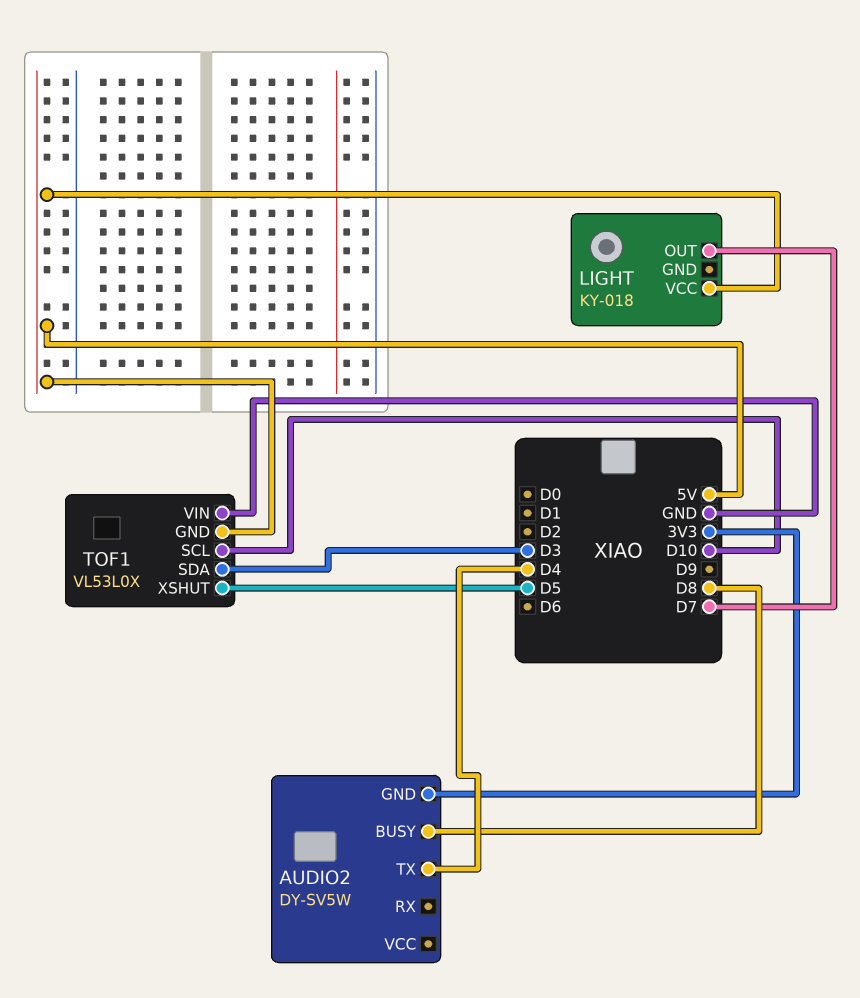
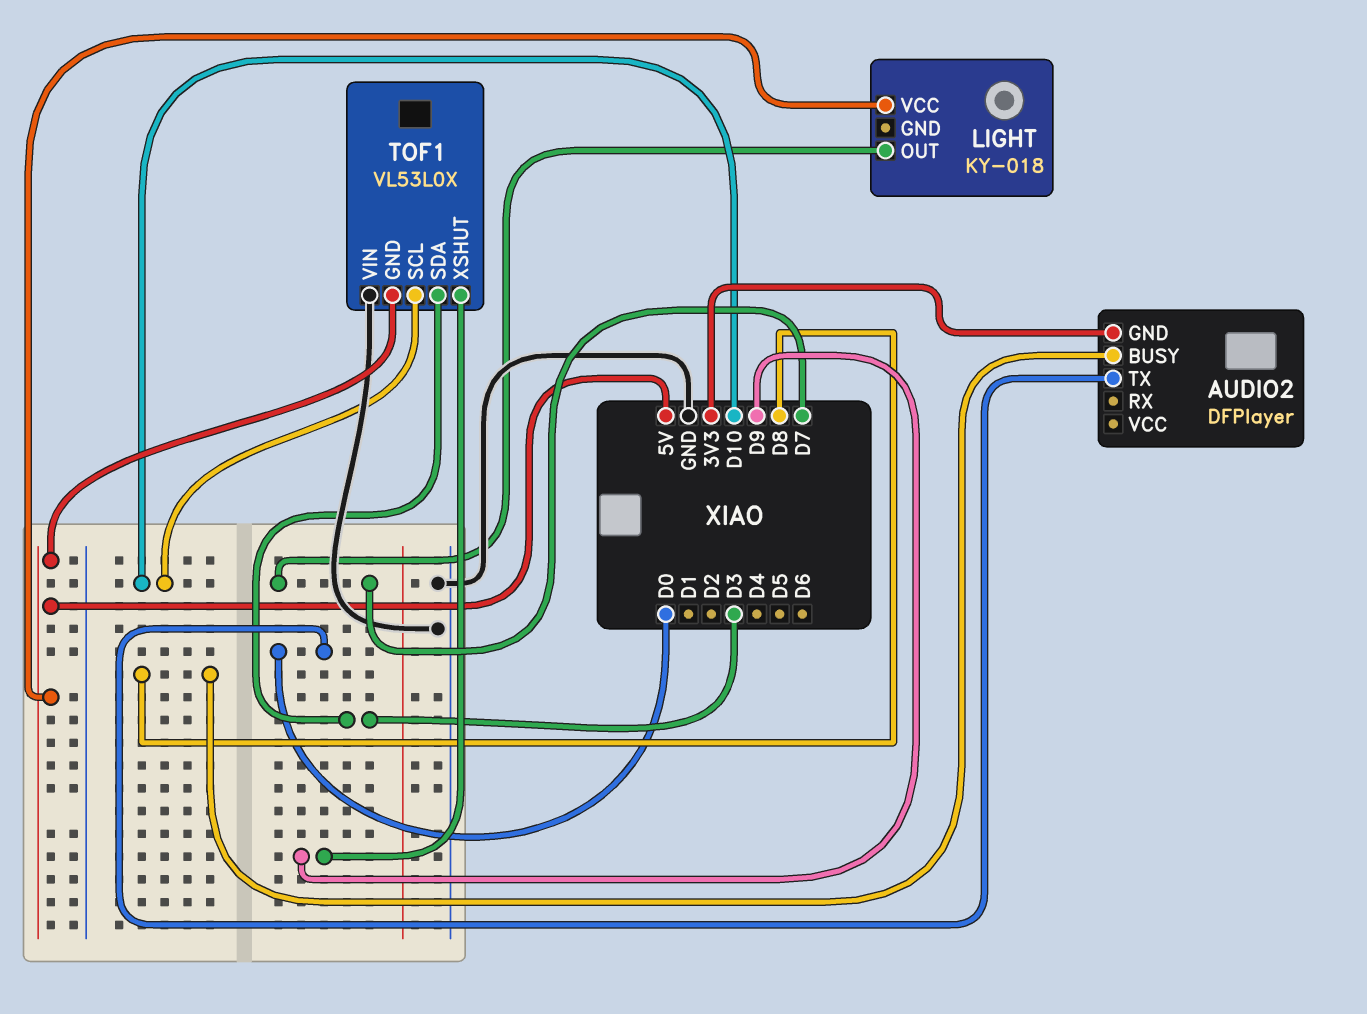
AUDIO2: DY-SV5W -> DFPlayer
AUDIO2 pin TX: D4 -> D0
TOF1 pin XSHUT: D5 -> D9

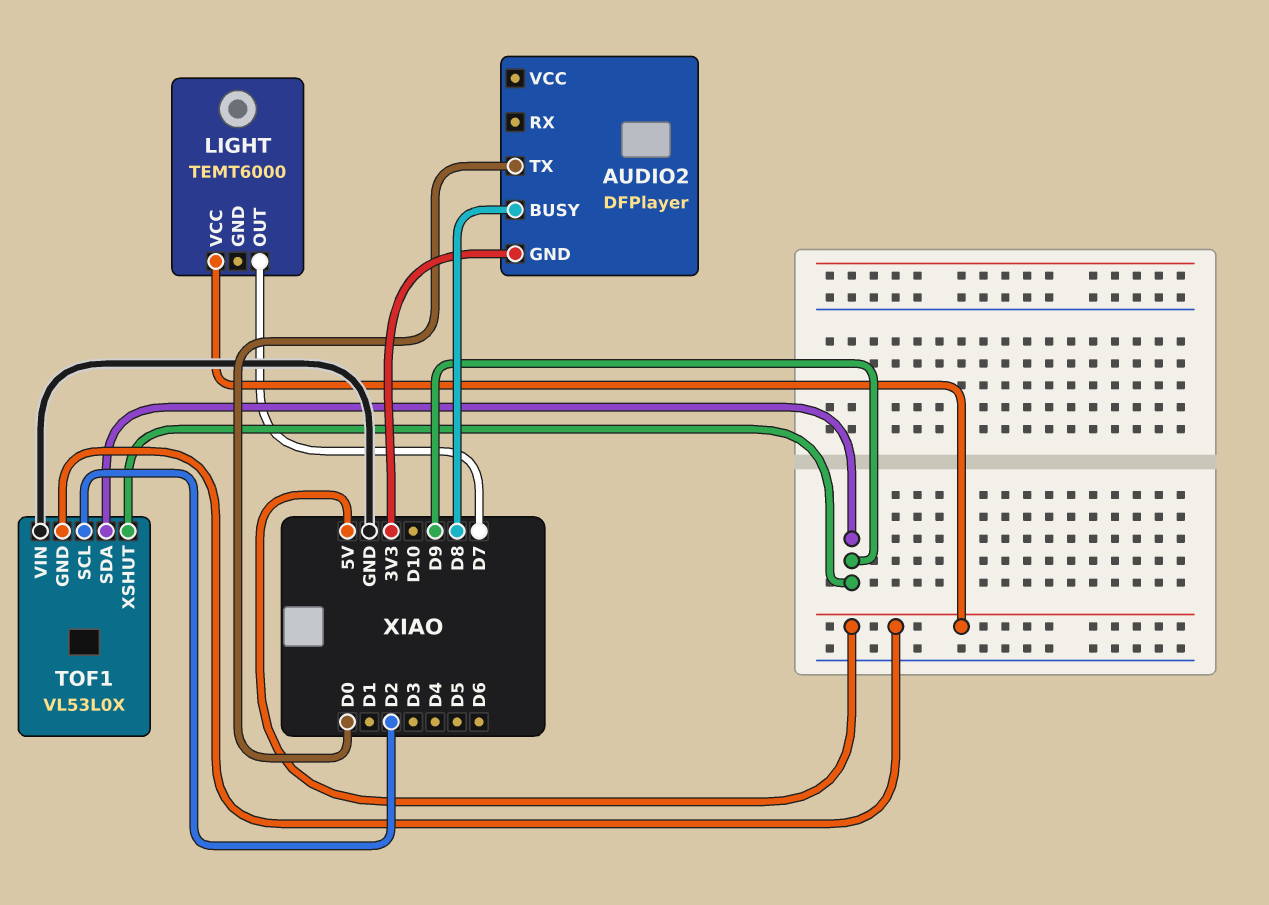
LIGHT: KY-018 -> TEMT6000
TOF1 pin SCL: D10 -> D2
TOF1 pin SDA: D3 -> D9

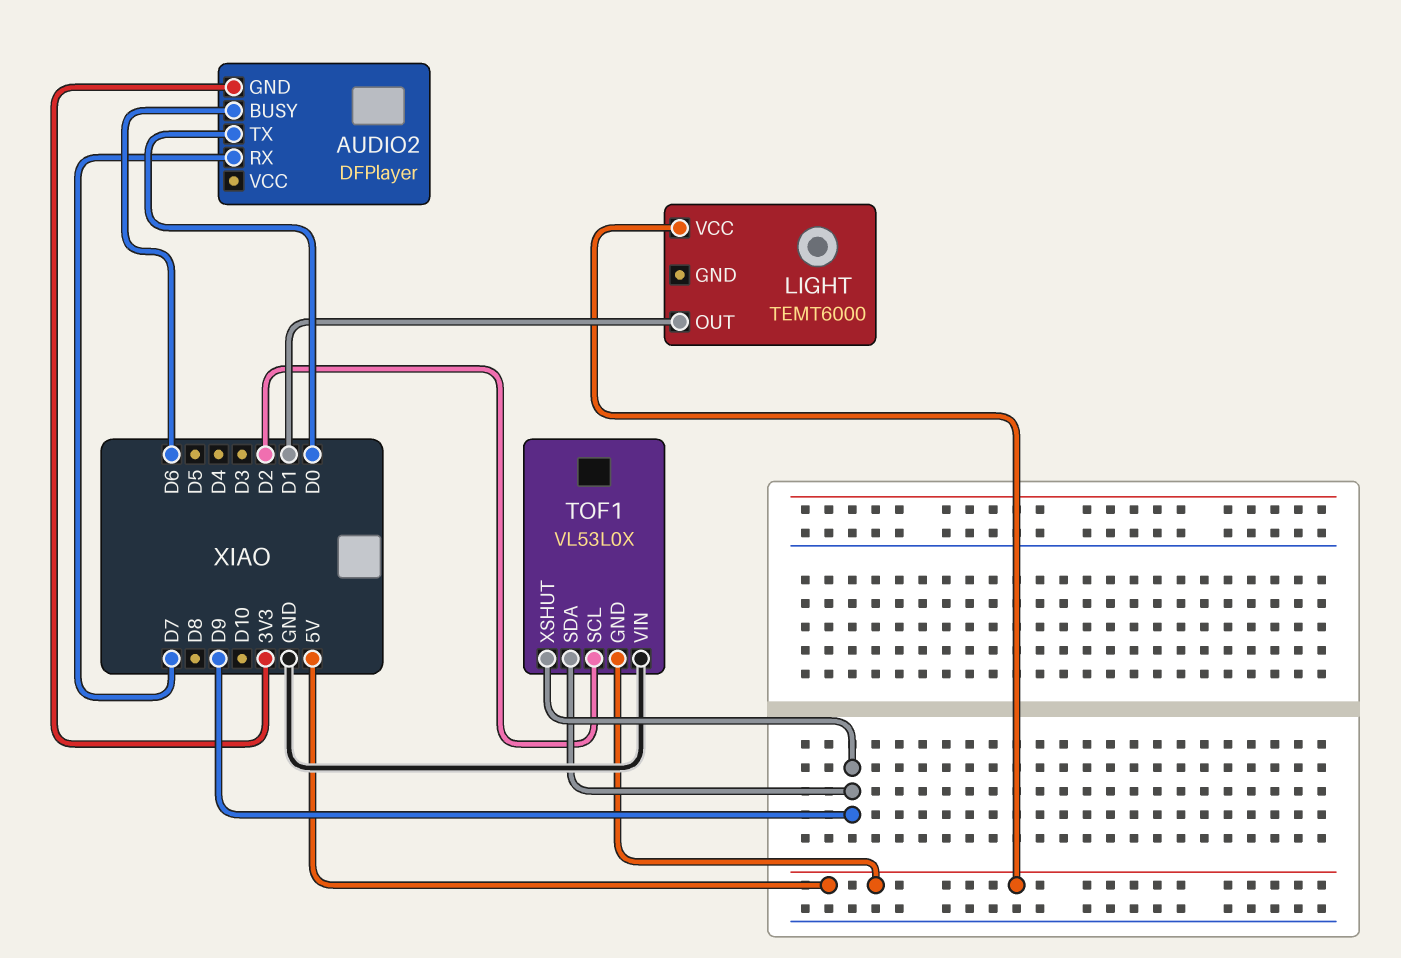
AUDIO2 pin BUSY: D8 -> D6
AUDIO2 pin RX: none -> D7
LIGHT pin OUT: D7 -> D1

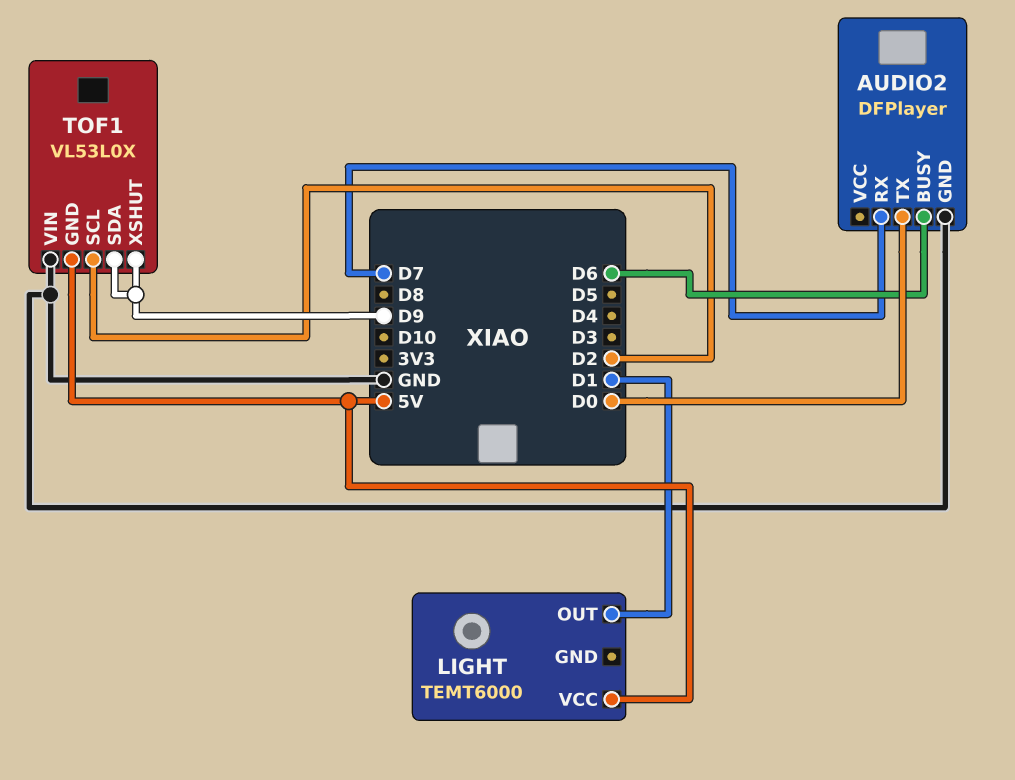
AUDIO2 pin GND: 3V3 -> GND

